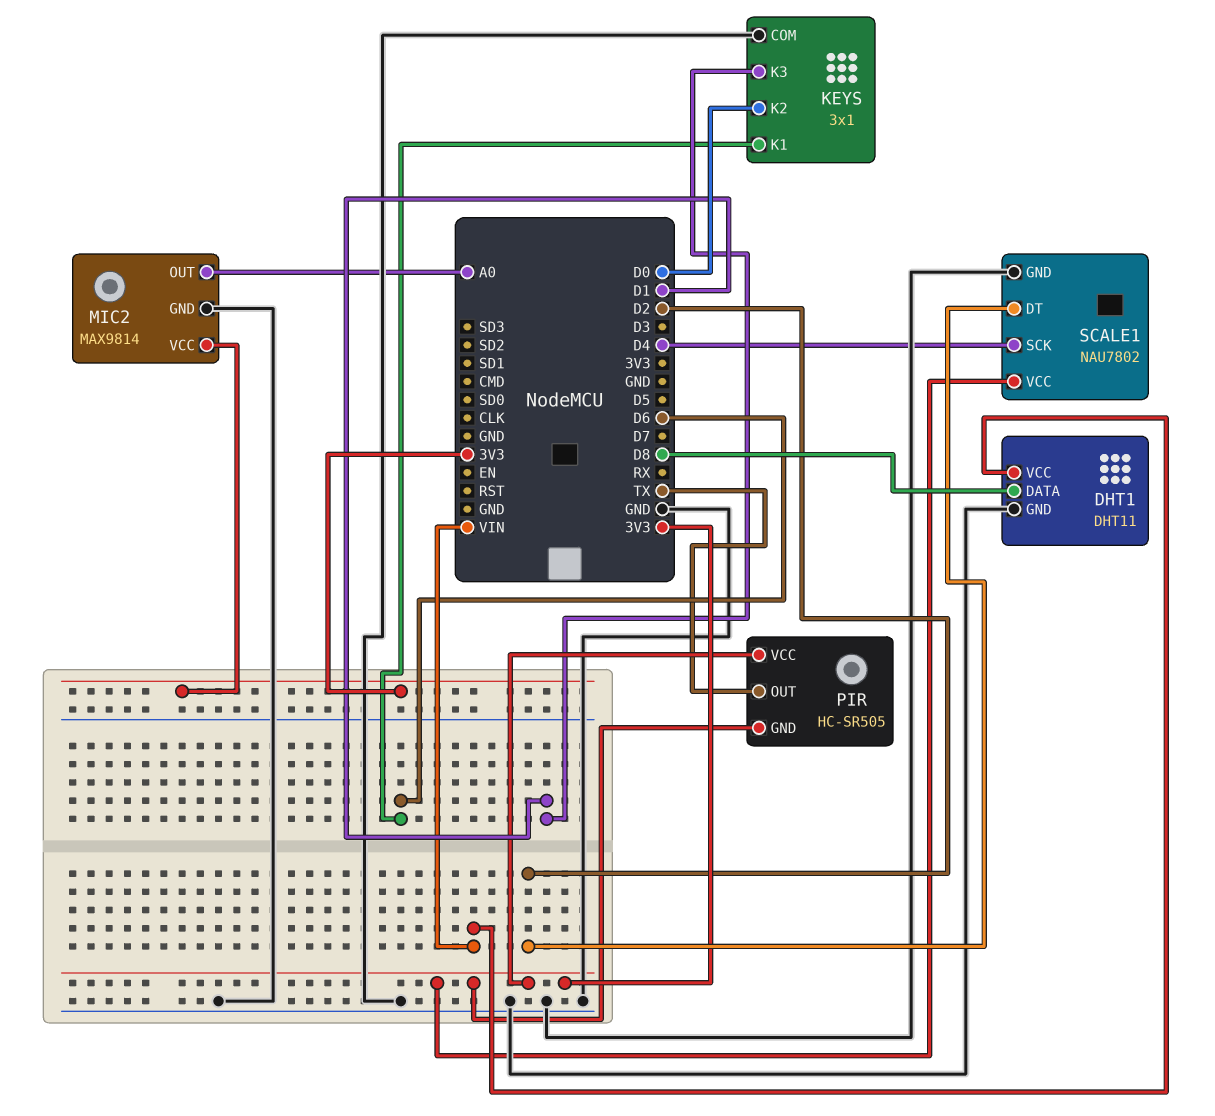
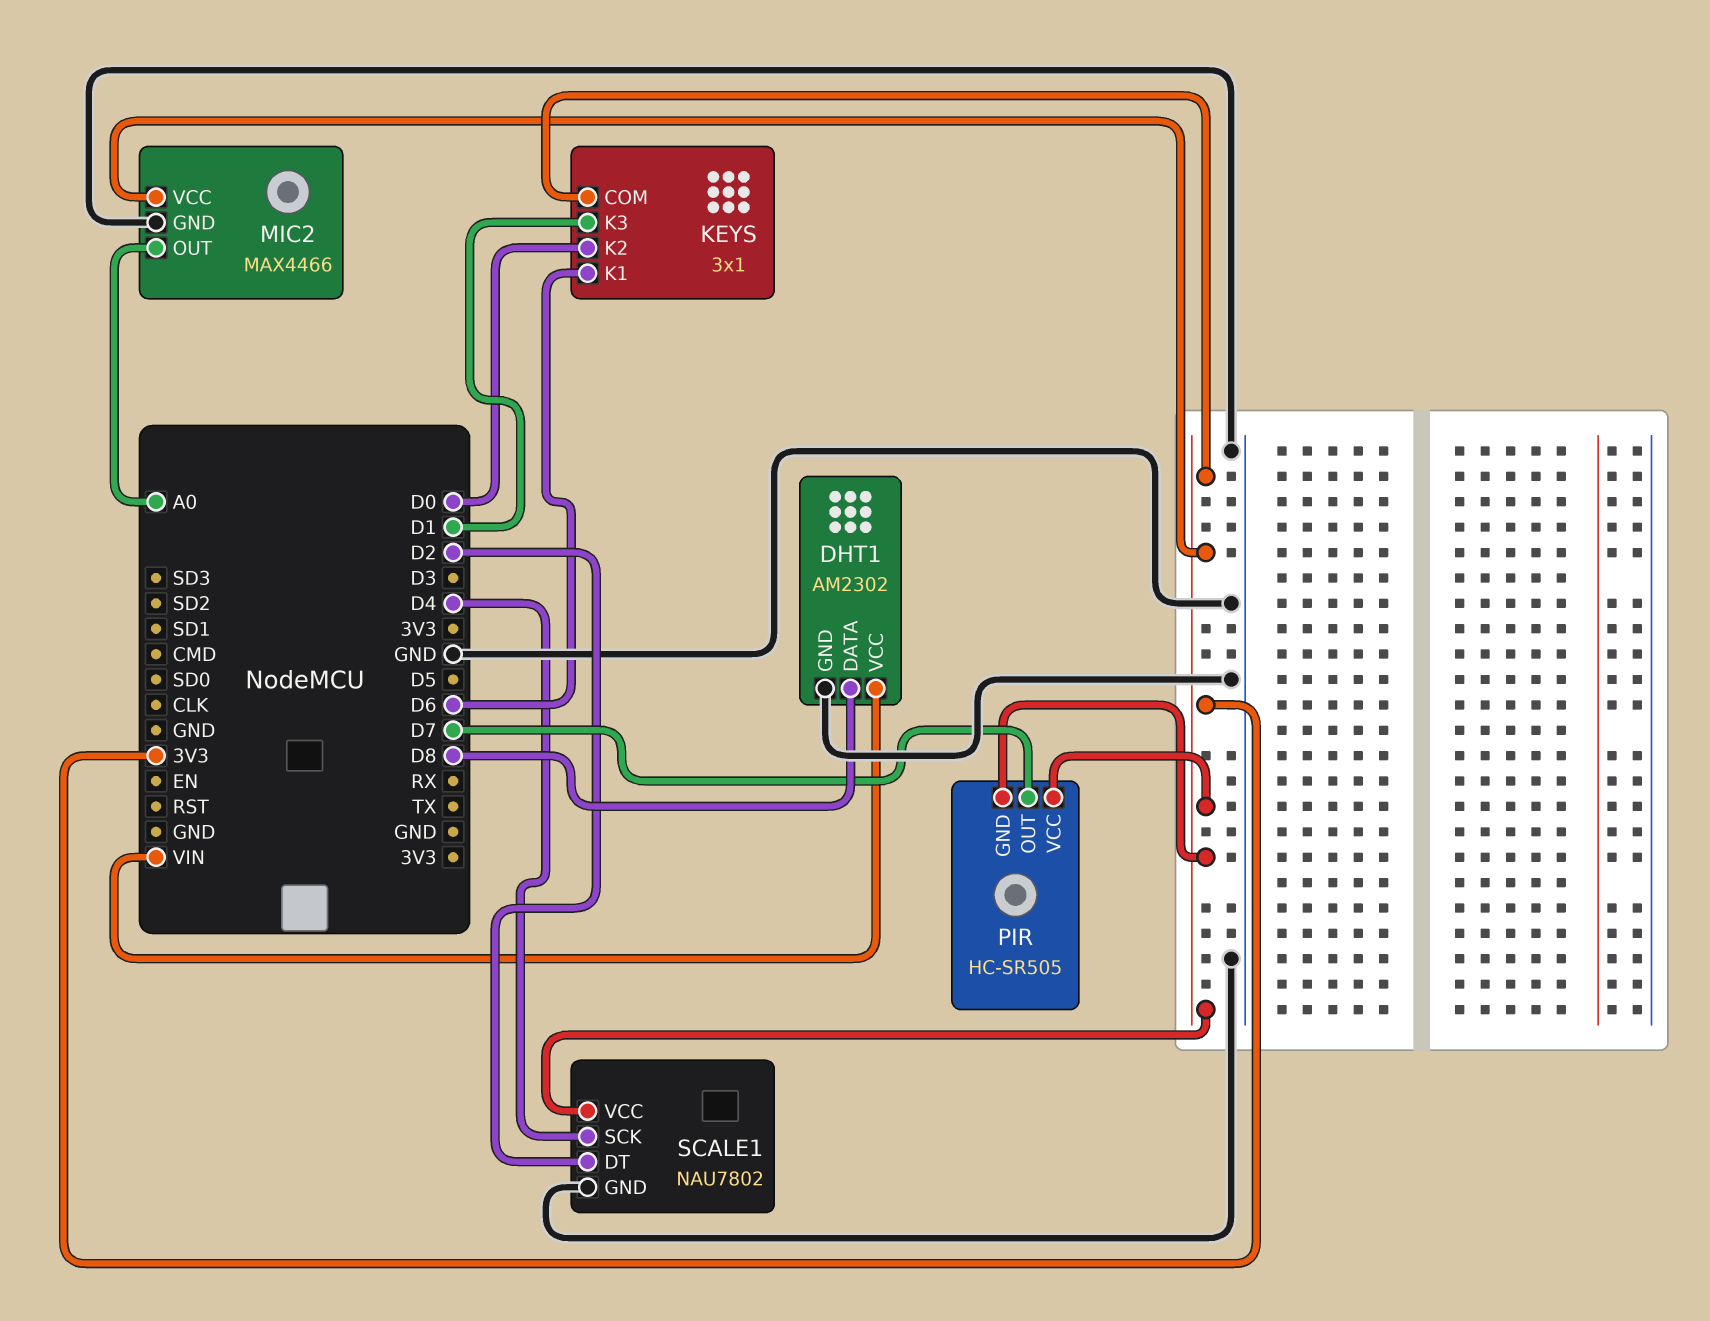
DHT1: DHT11 -> AM2302
KEYS pin COM: GND -> 3V3
MIC2: MAX9814 -> MAX4466
PIR pin OUT: TX -> D7

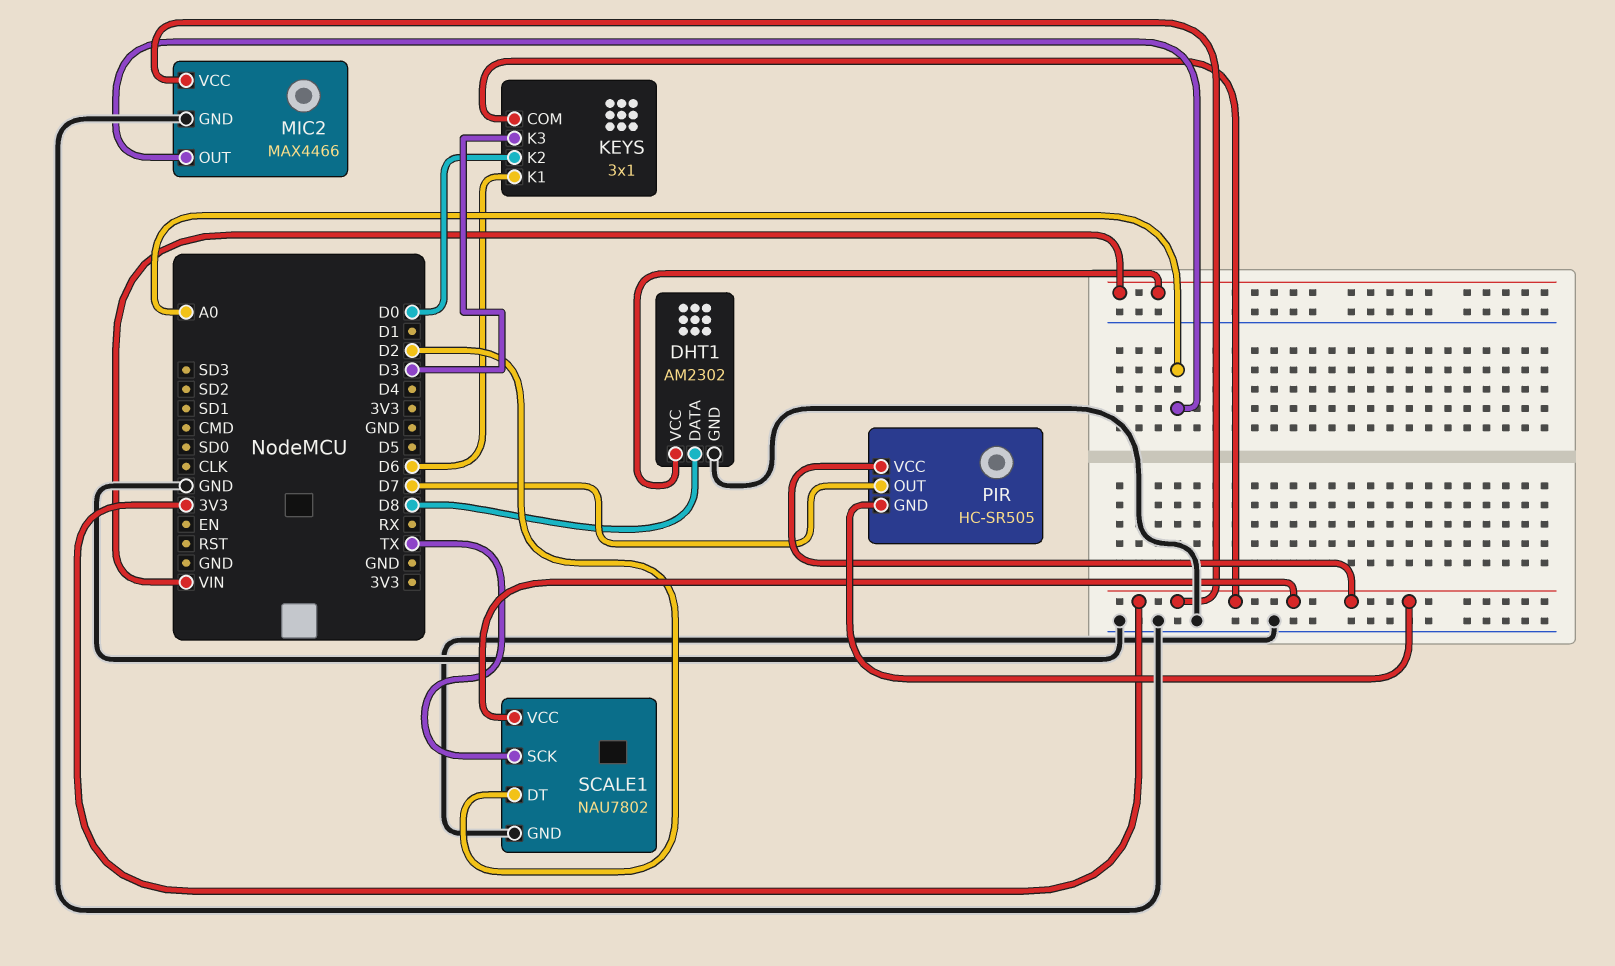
KEYS pin K3: D1 -> D3
SCALE1 pin SCK: D4 -> TX

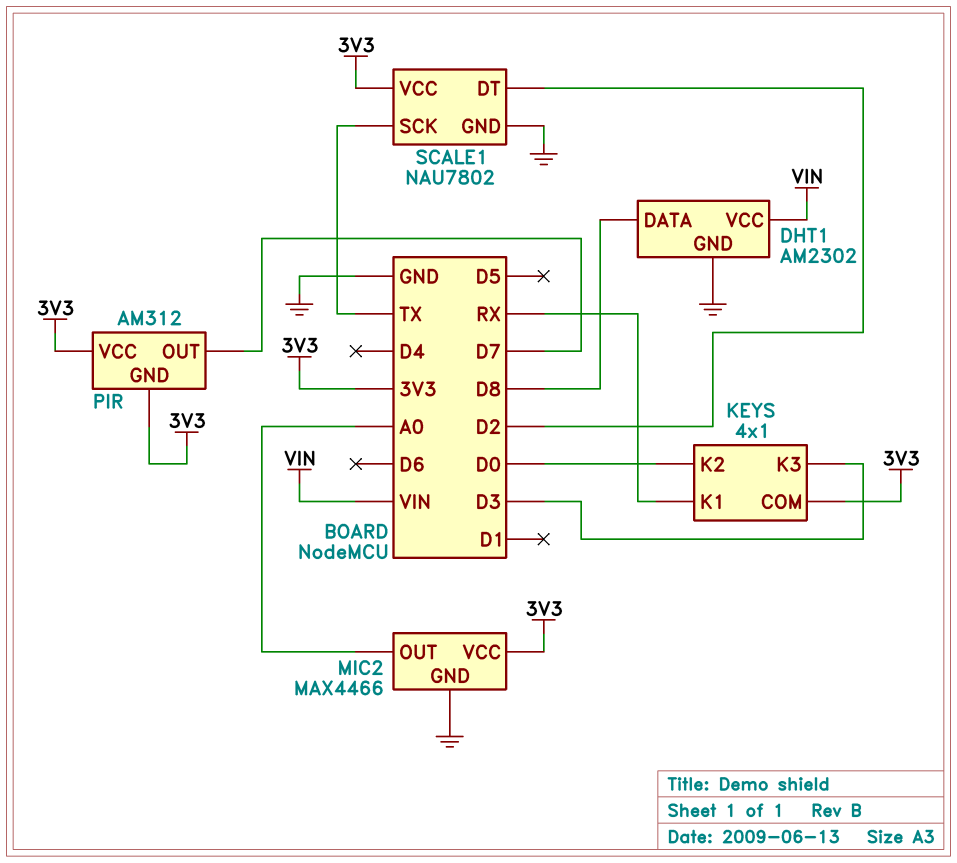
KEYS: 3x1 -> 4x1
KEYS pin K1: D6 -> RX
PIR: HC-SR505 -> AM312

